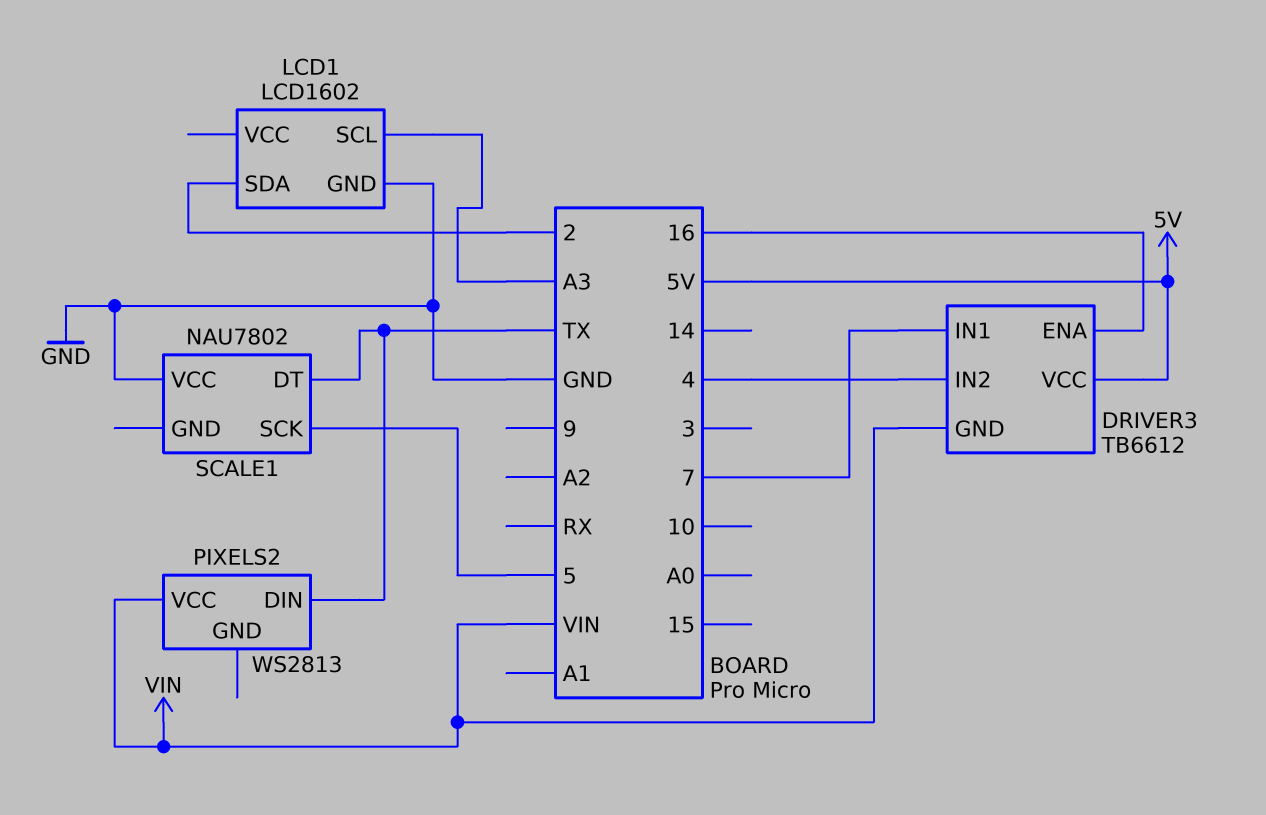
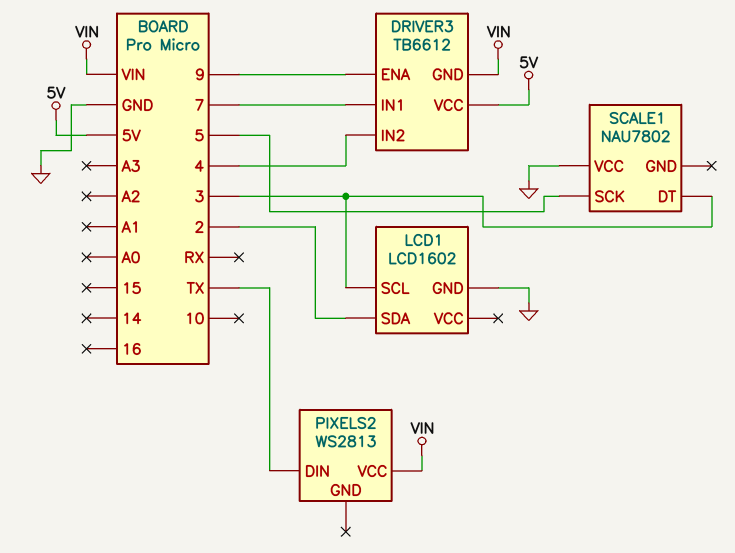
DRIVER3 pin ENA: 16 -> 9
LCD1 pin SCL: A3 -> 3
SCALE1 pin DT: TX -> 3

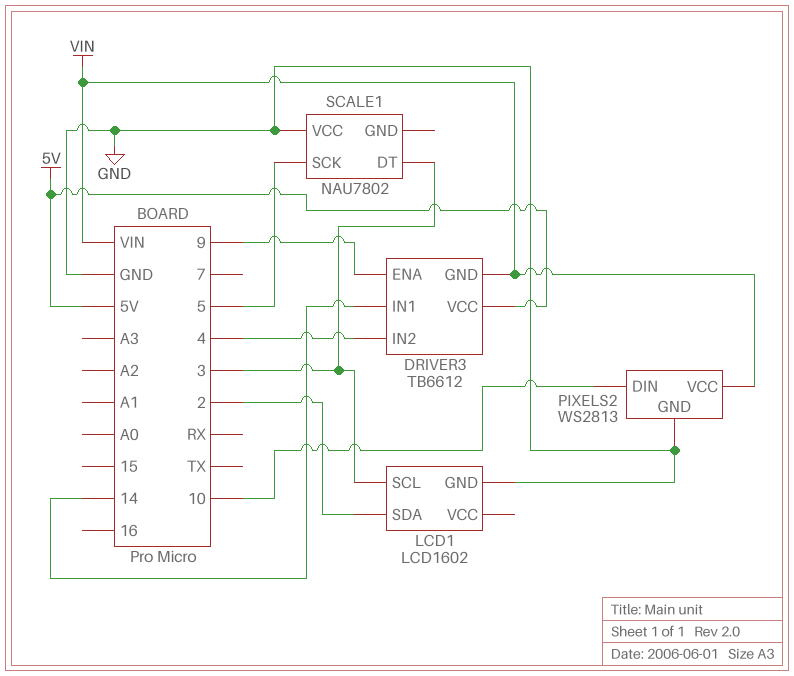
DRIVER3 pin IN1: 7 -> 14
PIXELS2 pin DIN: TX -> 10
PIXELS2 pin GND: none -> GND

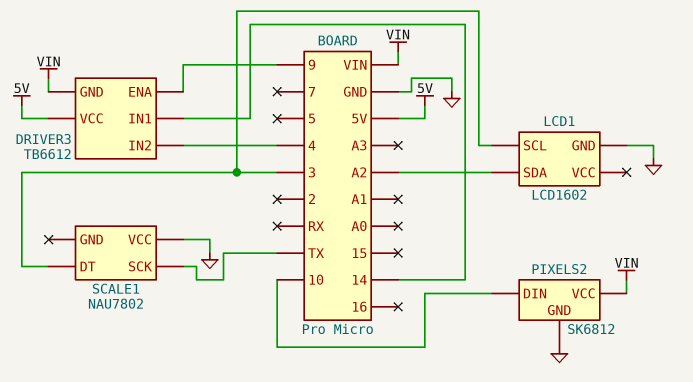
LCD1 pin SDA: 2 -> A2
PIXELS2: WS2813 -> SK6812
SCALE1 pin SCK: 5 -> TX

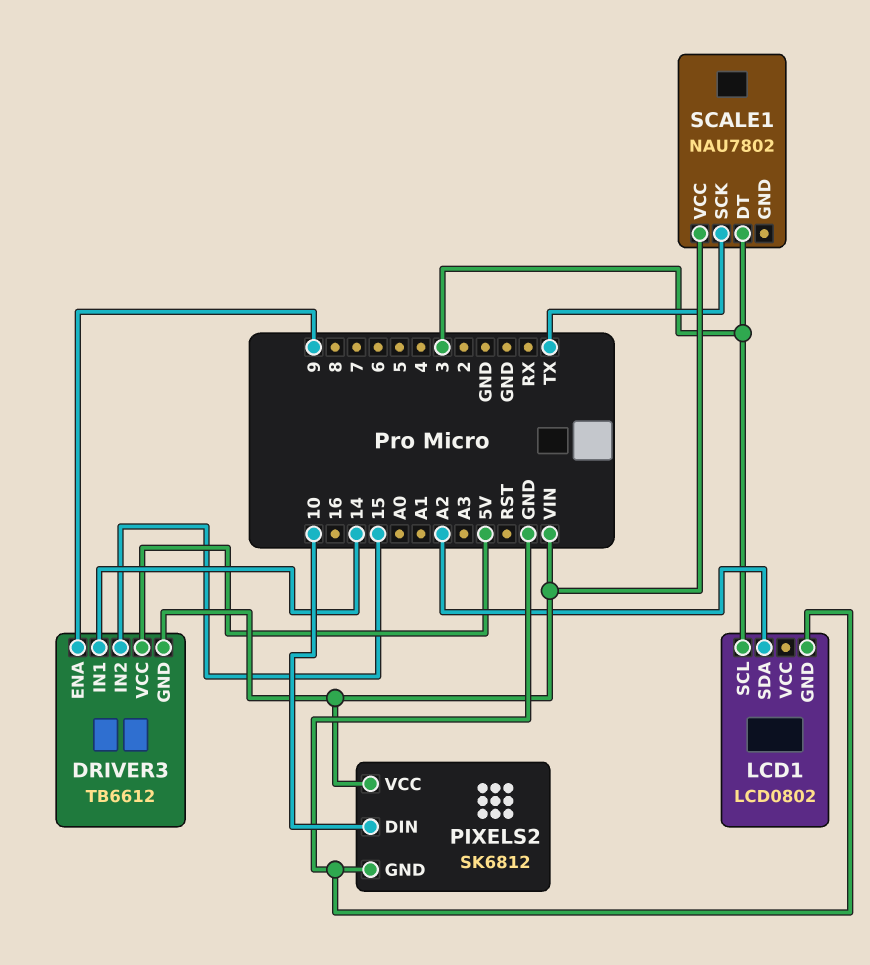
DRIVER3 pin IN2: 4 -> 15
LCD1: LCD1602 -> LCD0802
SCALE1 pin VCC: GND -> VIN

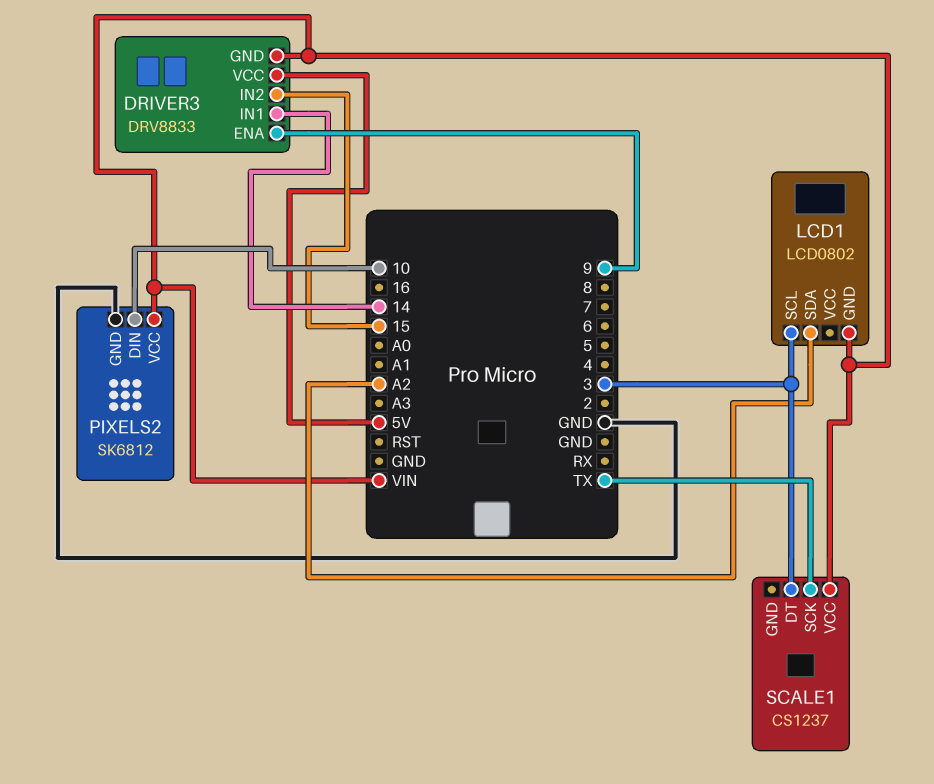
DRIVER3: TB6612 -> DRV8833
LCD1 pin GND: GND -> VIN
SCALE1: NAU7802 -> CS1237

